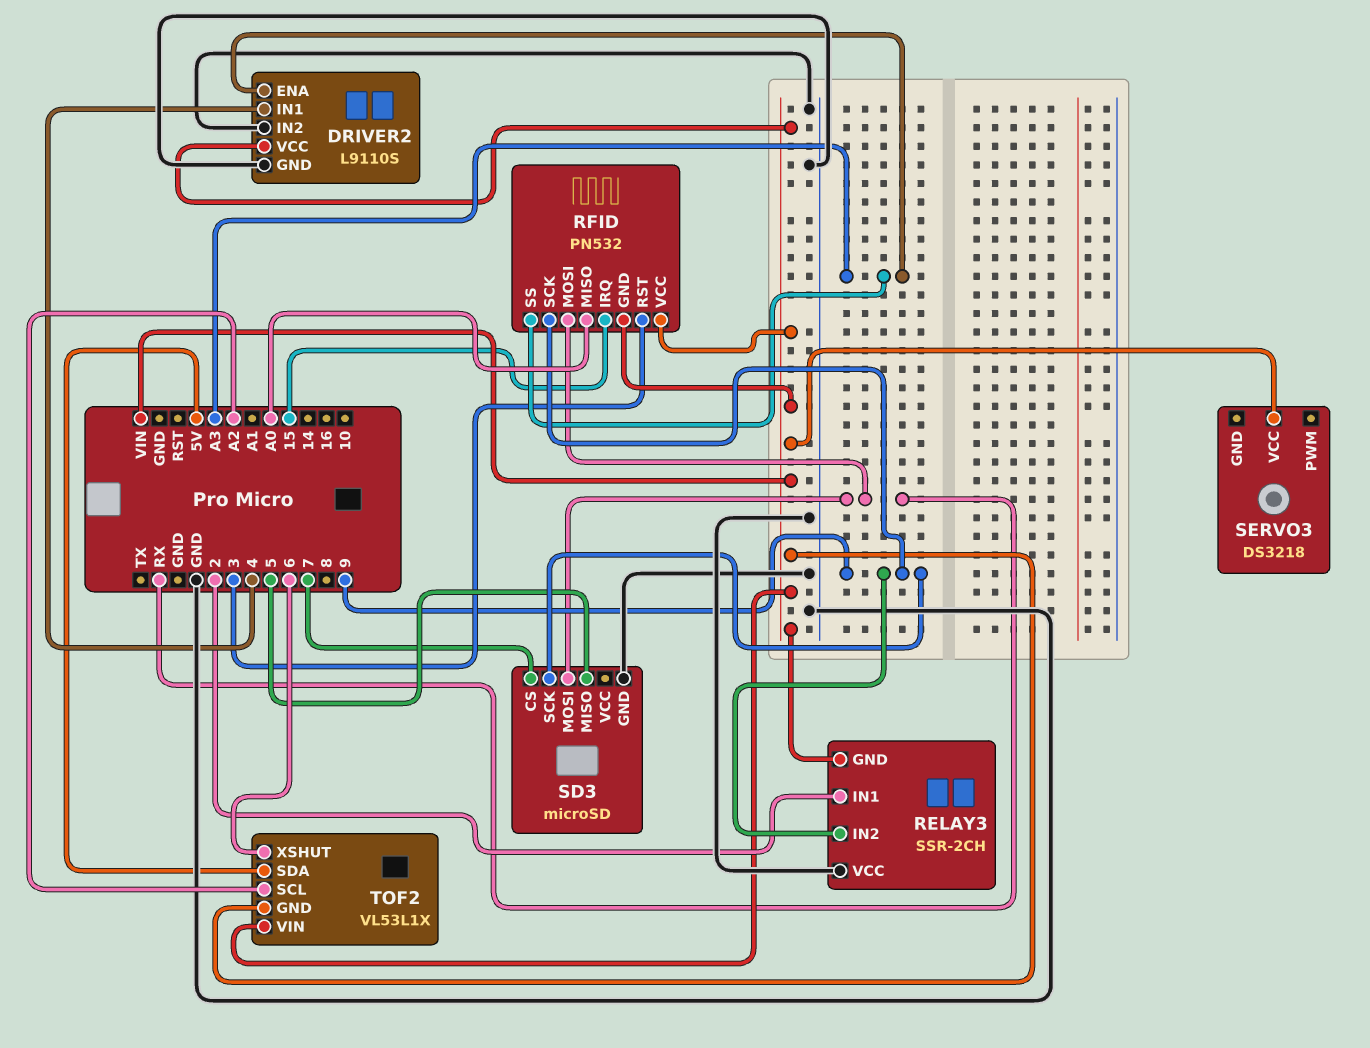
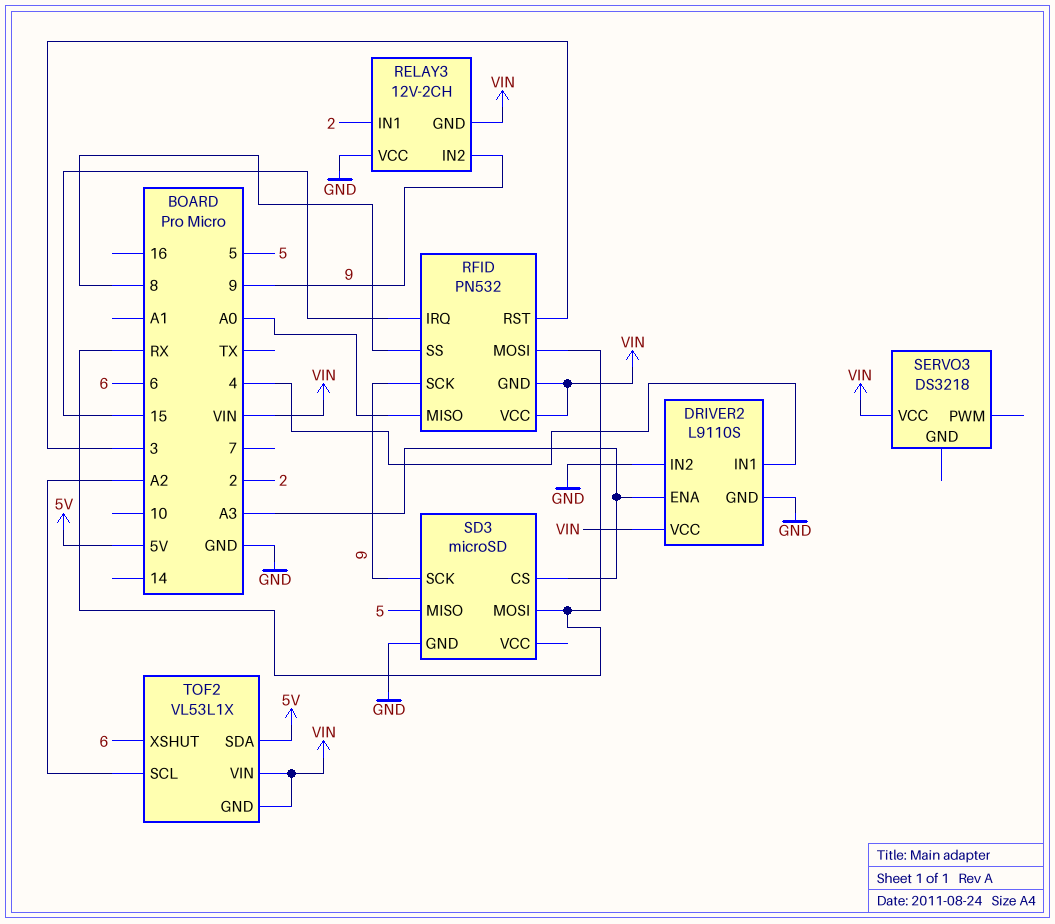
RELAY3: SSR-2CH -> 12V-2CH
RFID pin SS: A3 -> 8
SD3 pin CS: 7 -> A3

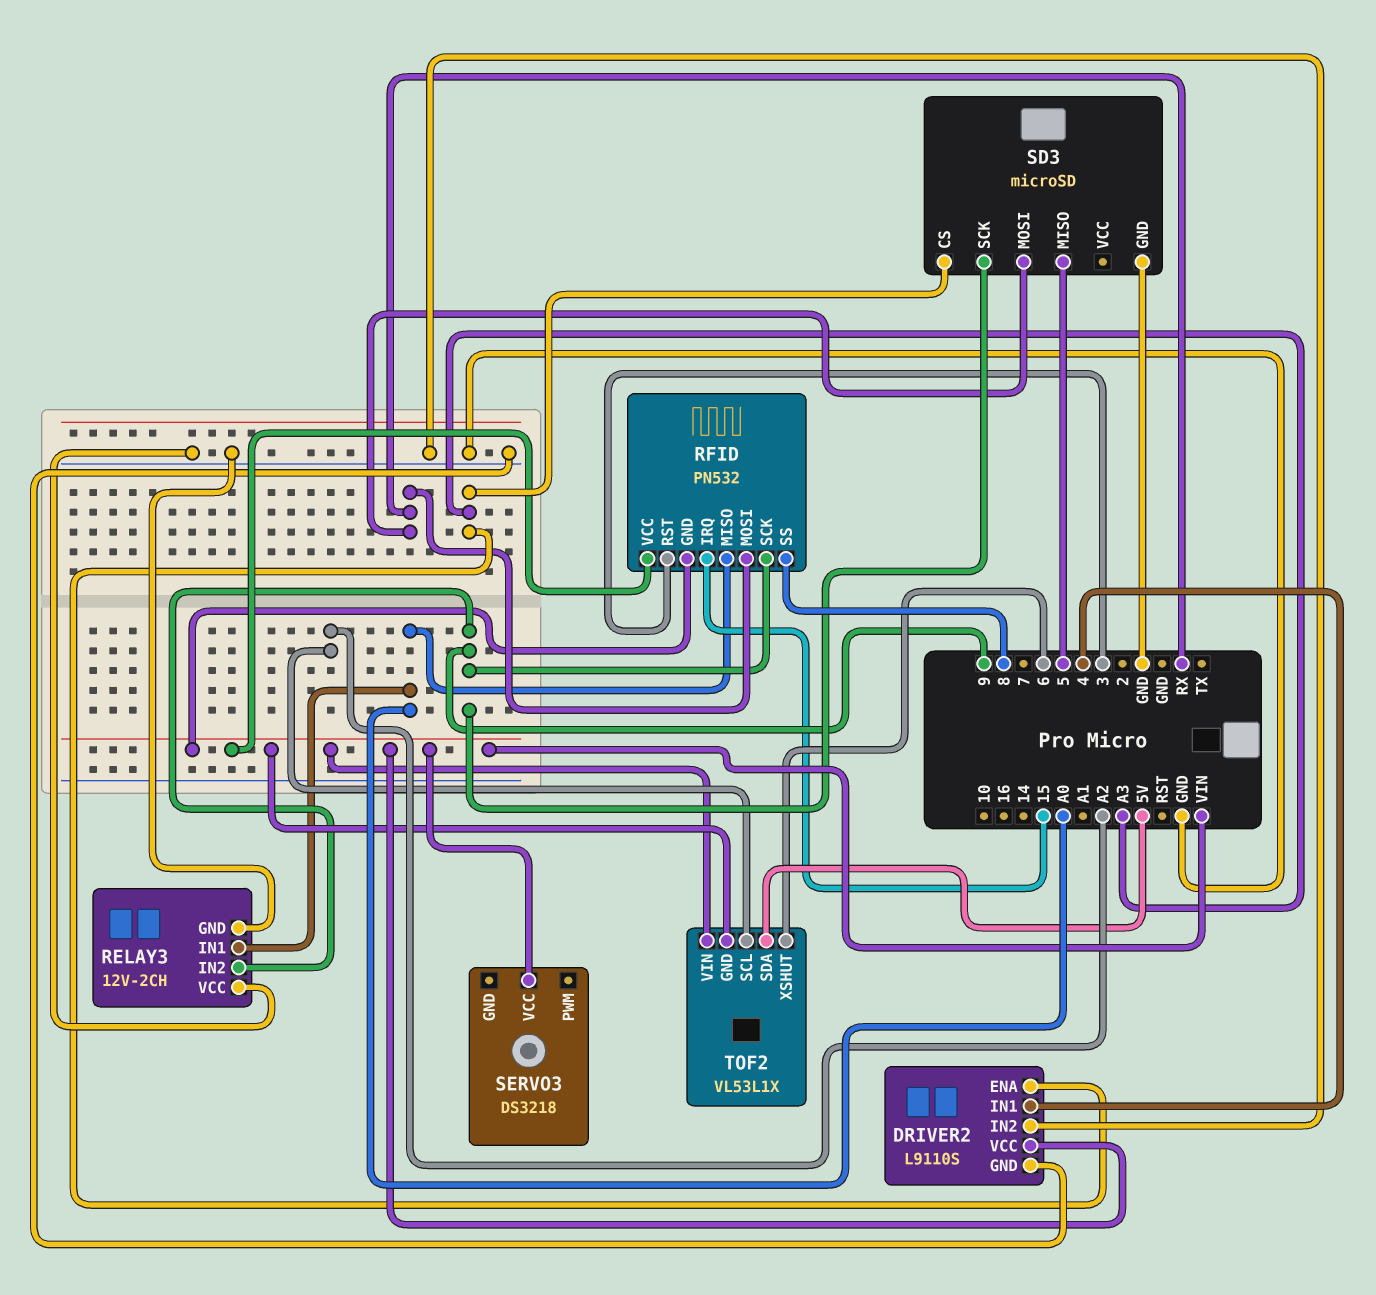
RELAY3 pin GND: VIN -> GND
RELAY3 pin IN1: 2 -> A0

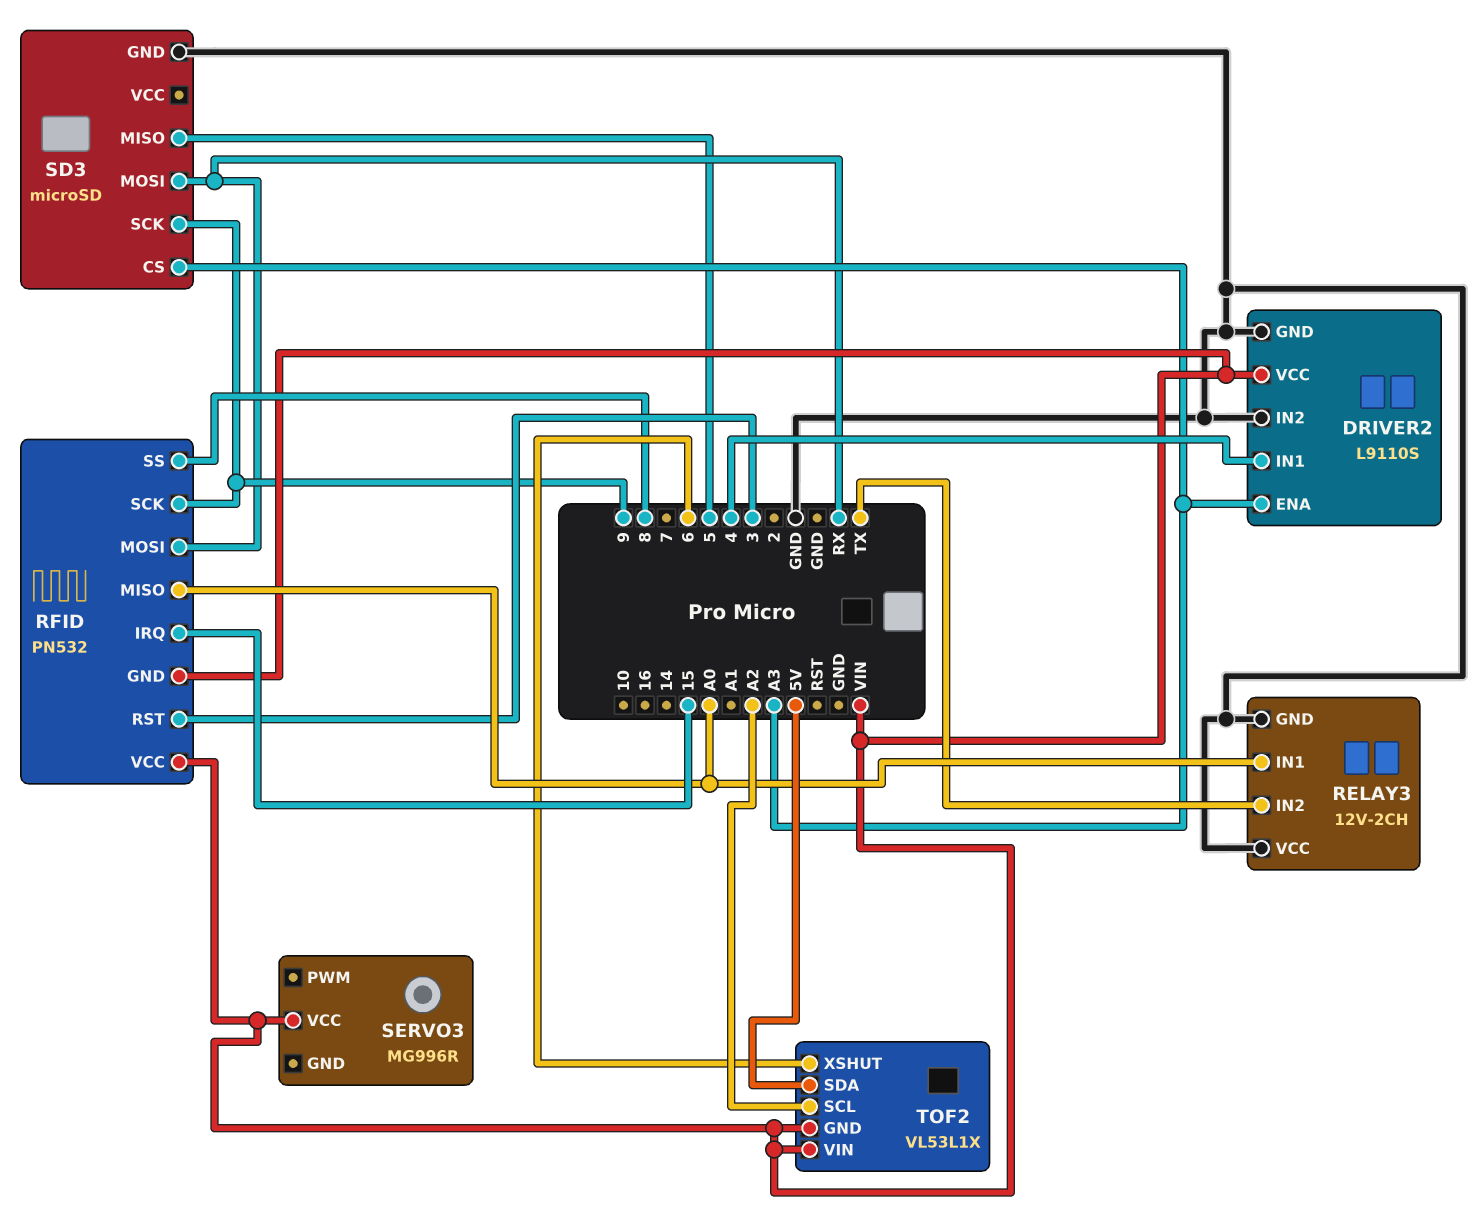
RELAY3 pin IN2: 9 -> TX
SERVO3: DS3218 -> MG996R

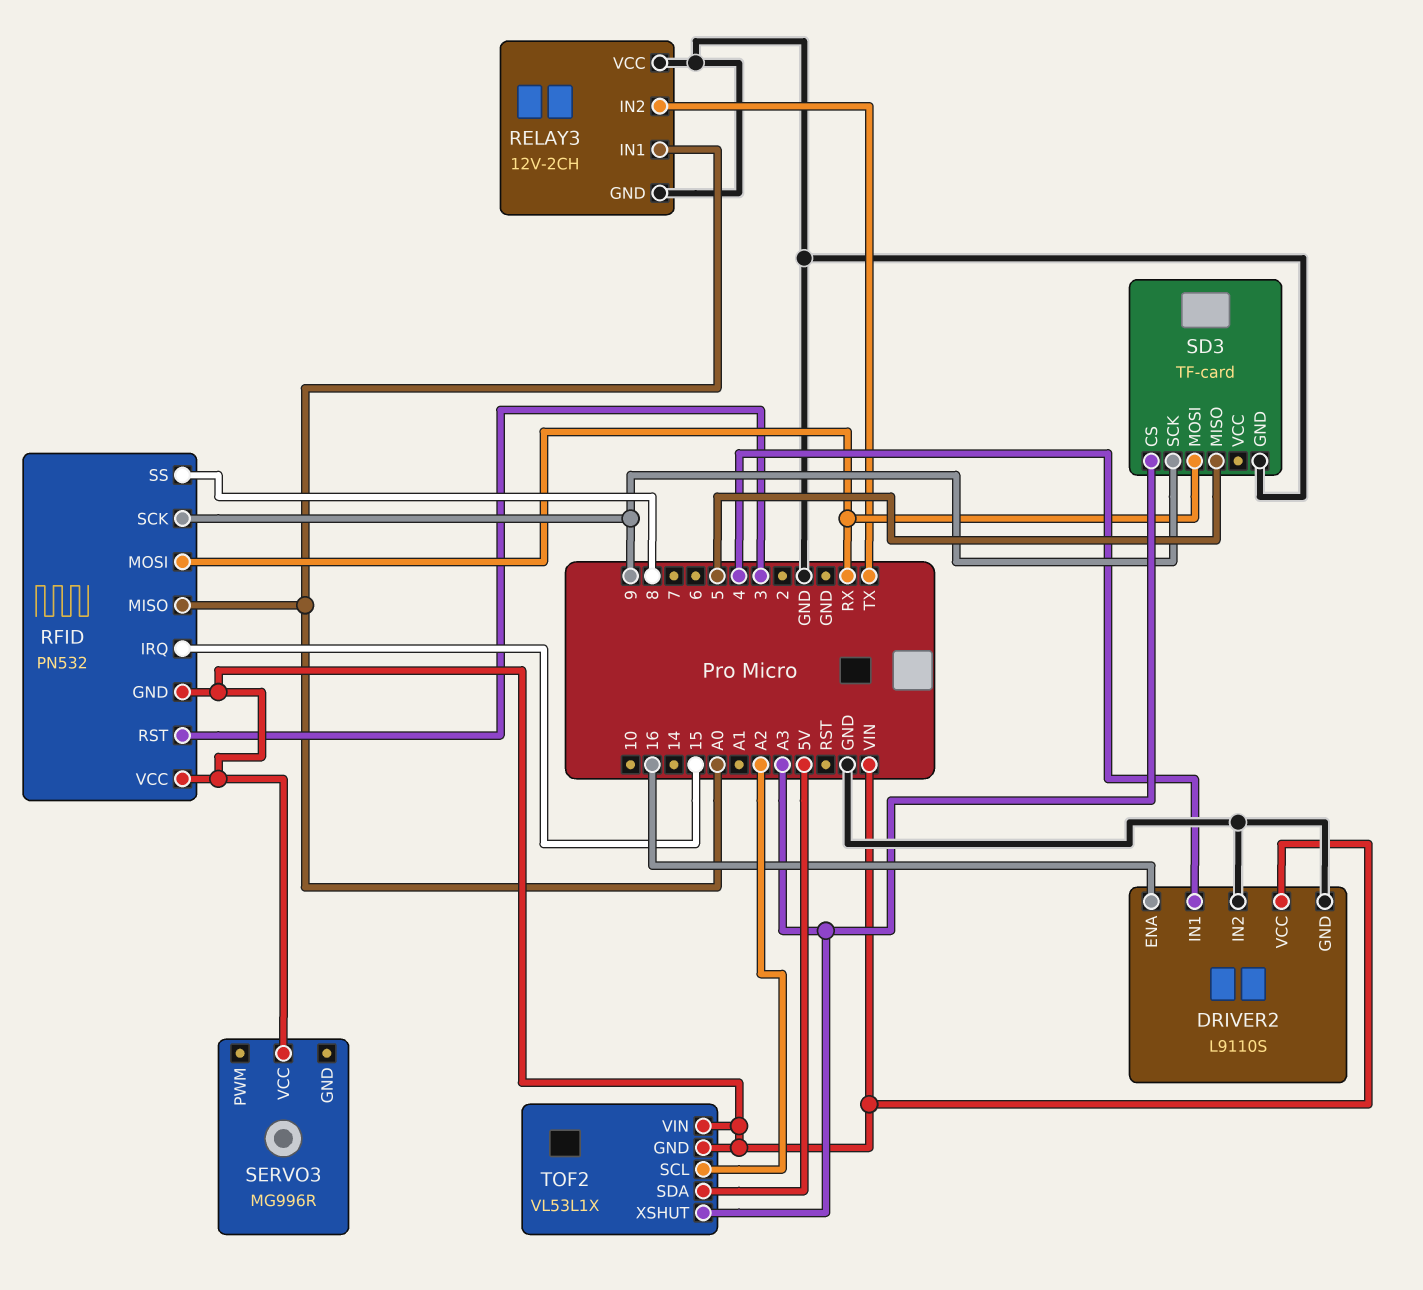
DRIVER2 pin ENA: A3 -> 16
SD3: microSD -> TF-card
TOF2 pin XSHUT: 6 -> A3

